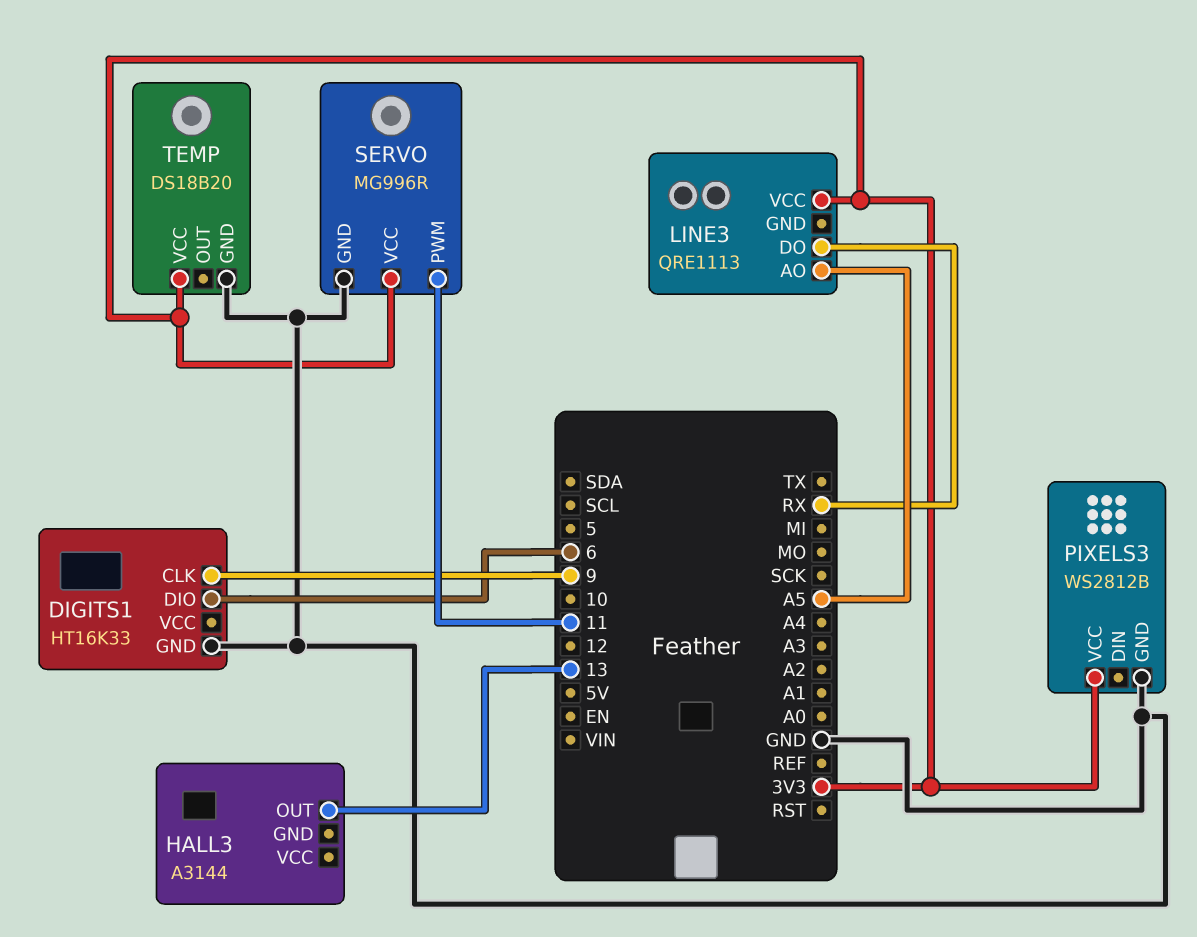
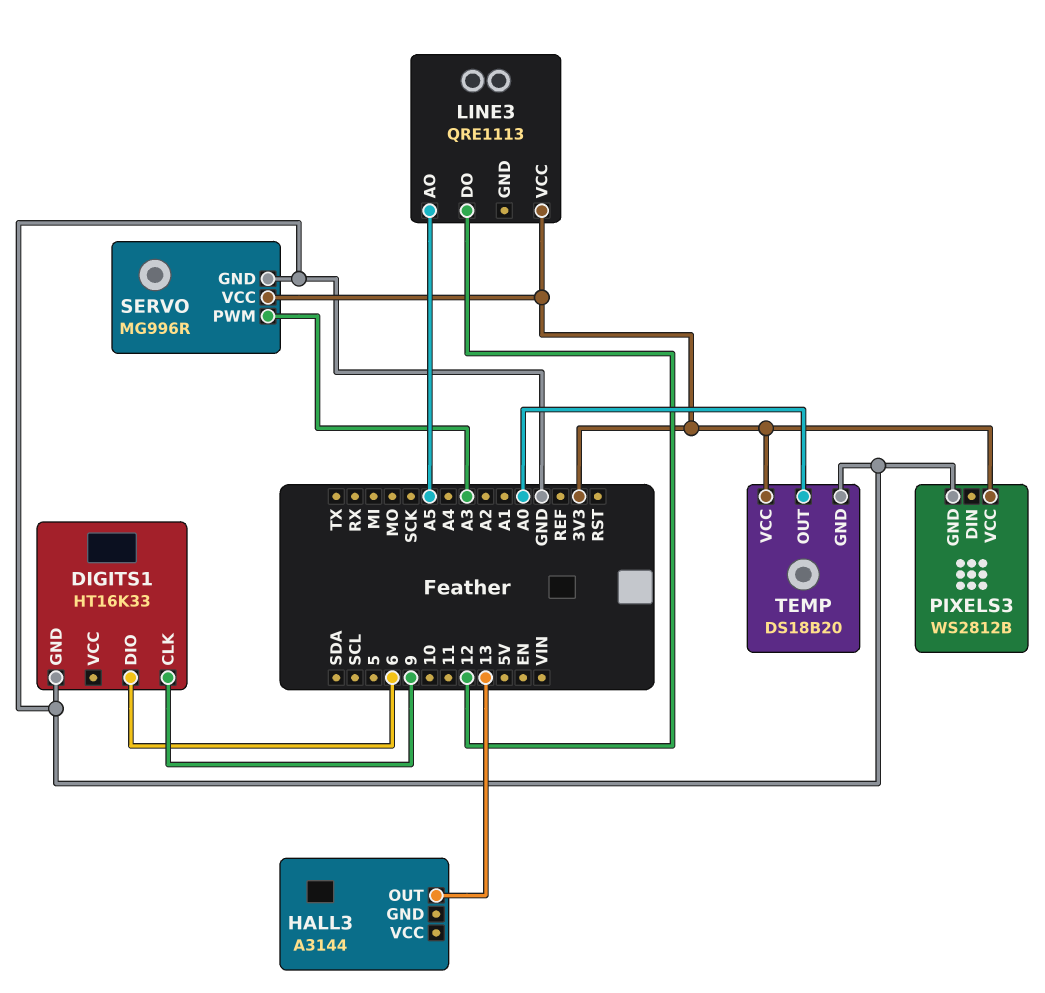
LINE3 pin DO: RX -> 12
SERVO pin PWM: 11 -> A3
TEMP pin OUT: none -> A0

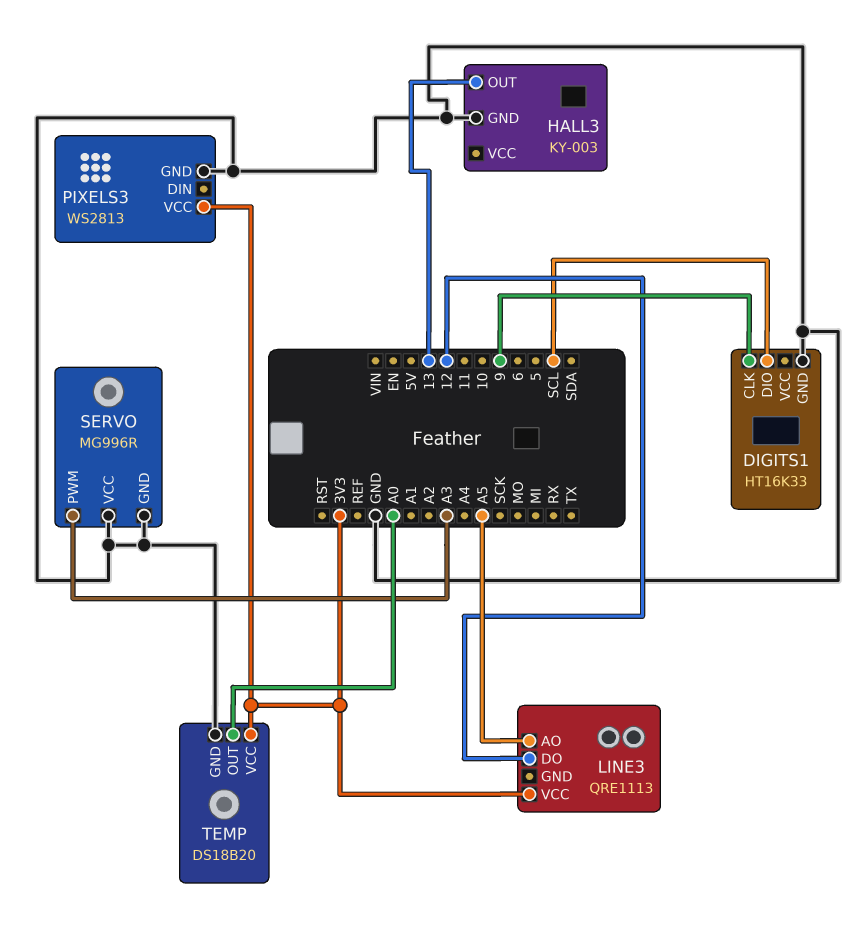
DIGITS1 pin DIO: 6 -> SCL
HALL3: A3144 -> KY-003
HALL3 pin GND: none -> GND
PIXELS3: WS2812B -> WS2813
SERVO pin VCC: 3V3 -> GND

